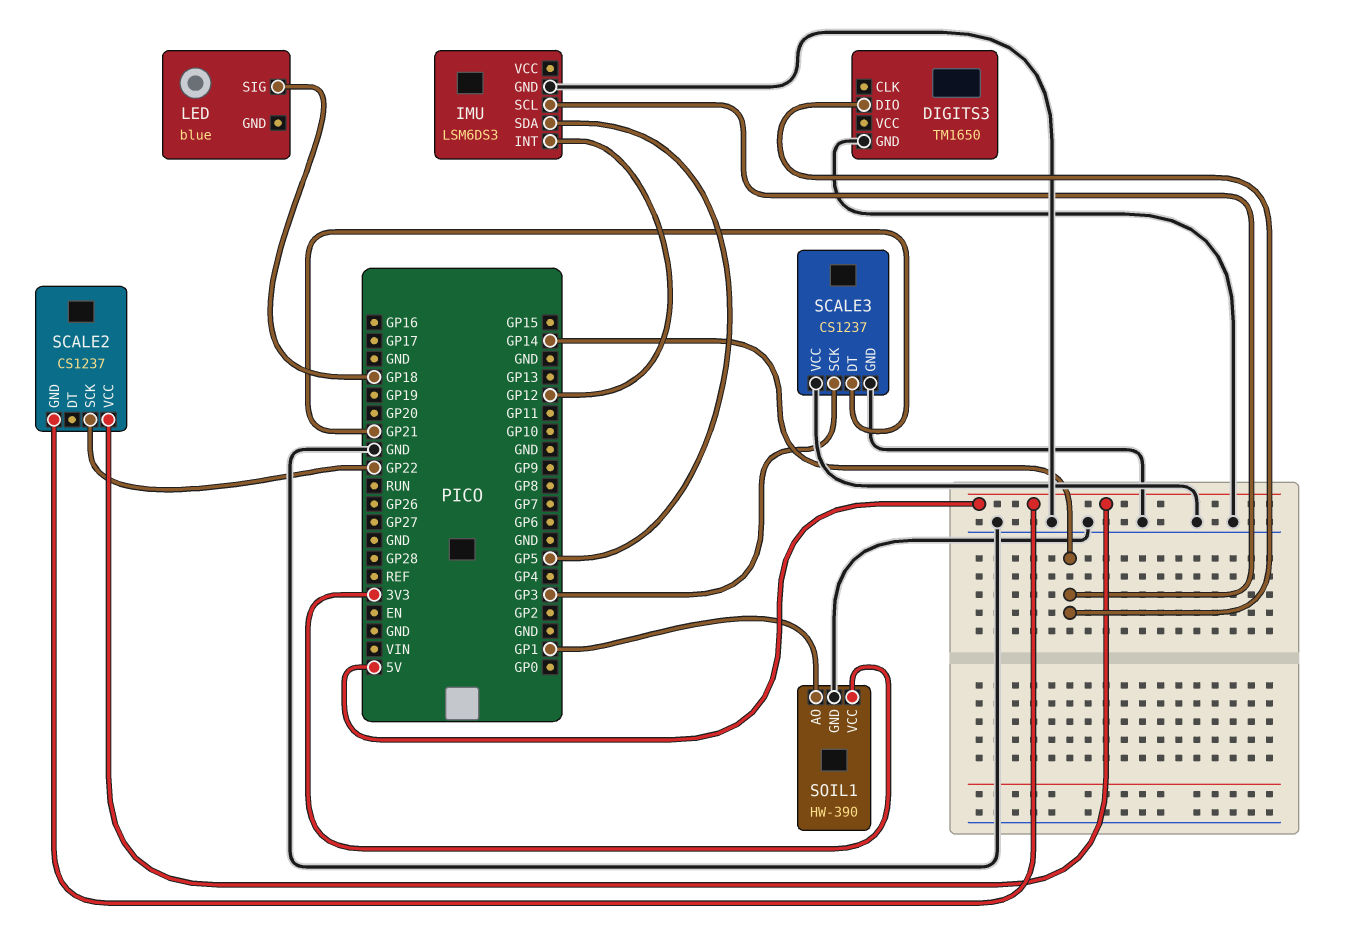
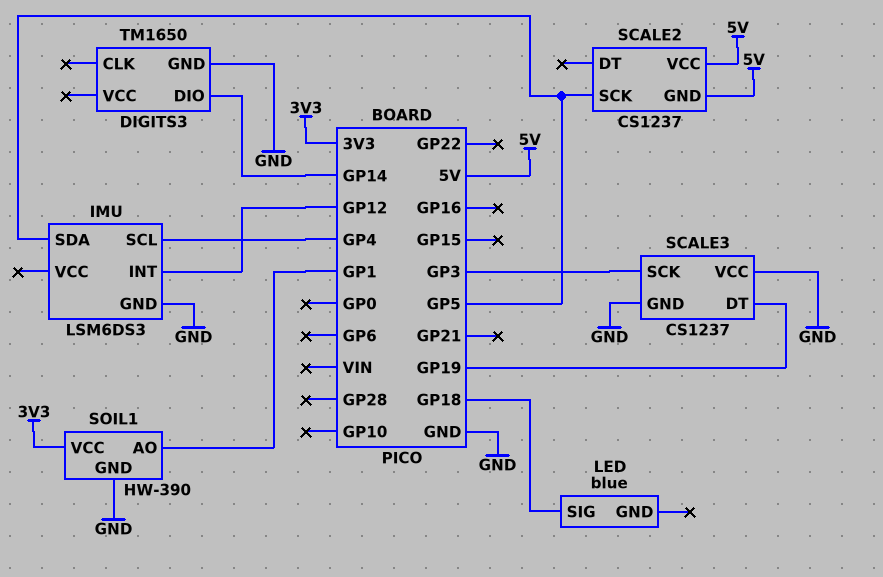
IMU pin SCL: GP14 -> GP4
SCALE2 pin SCK: GP22 -> GP5
SCALE3 pin DT: GP21 -> GP19

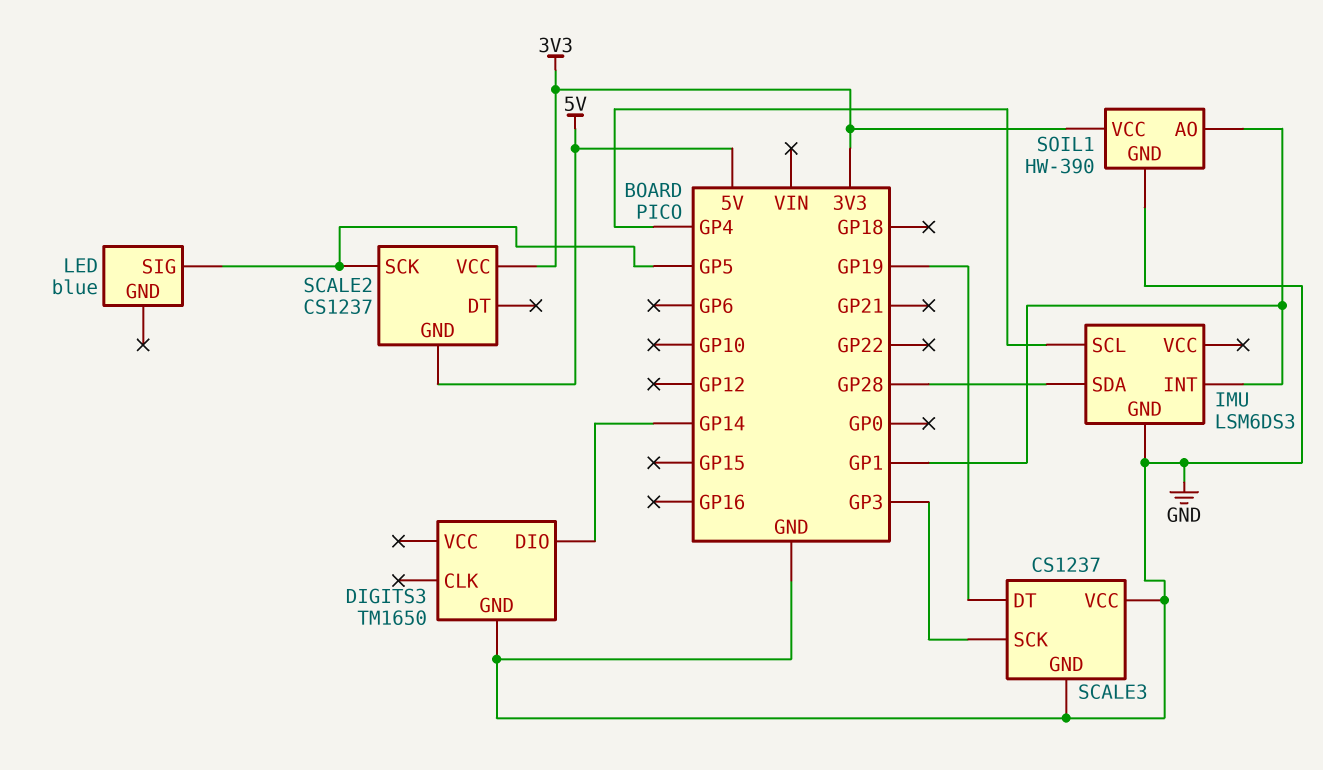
IMU pin INT: GP12 -> GP1
IMU pin SDA: GP5 -> GP28
LED pin SIG: GP18 -> GP5
SCALE2 pin VCC: 5V -> 3V3

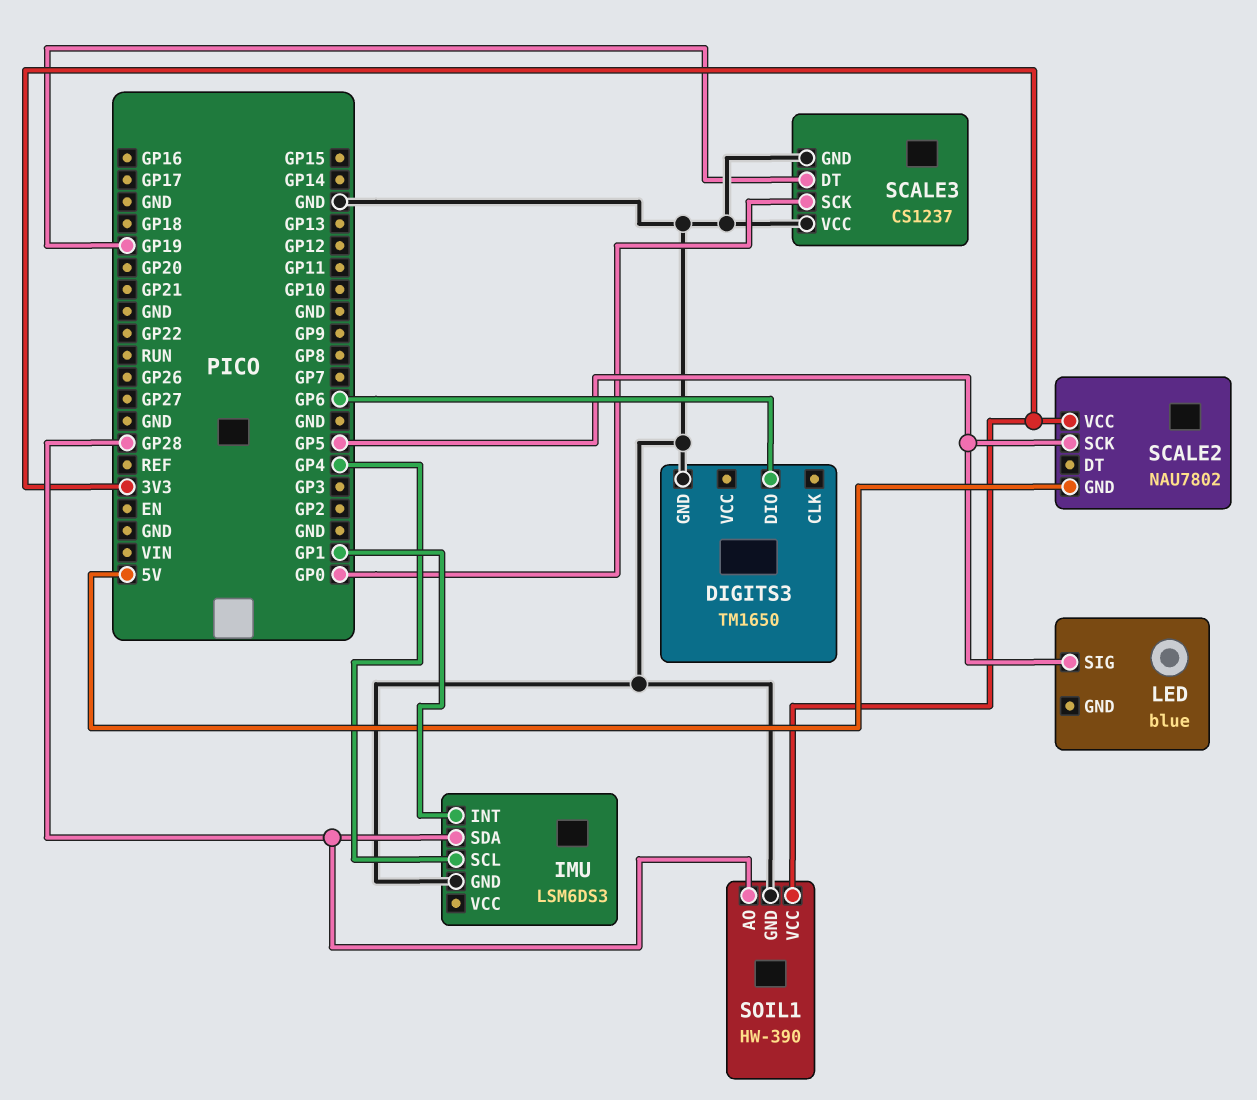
DIGITS3 pin DIO: GP14 -> GP6
SCALE2: CS1237 -> NAU7802
SCALE3 pin SCK: GP3 -> GP0
SOIL1 pin AO: GP1 -> GP28

